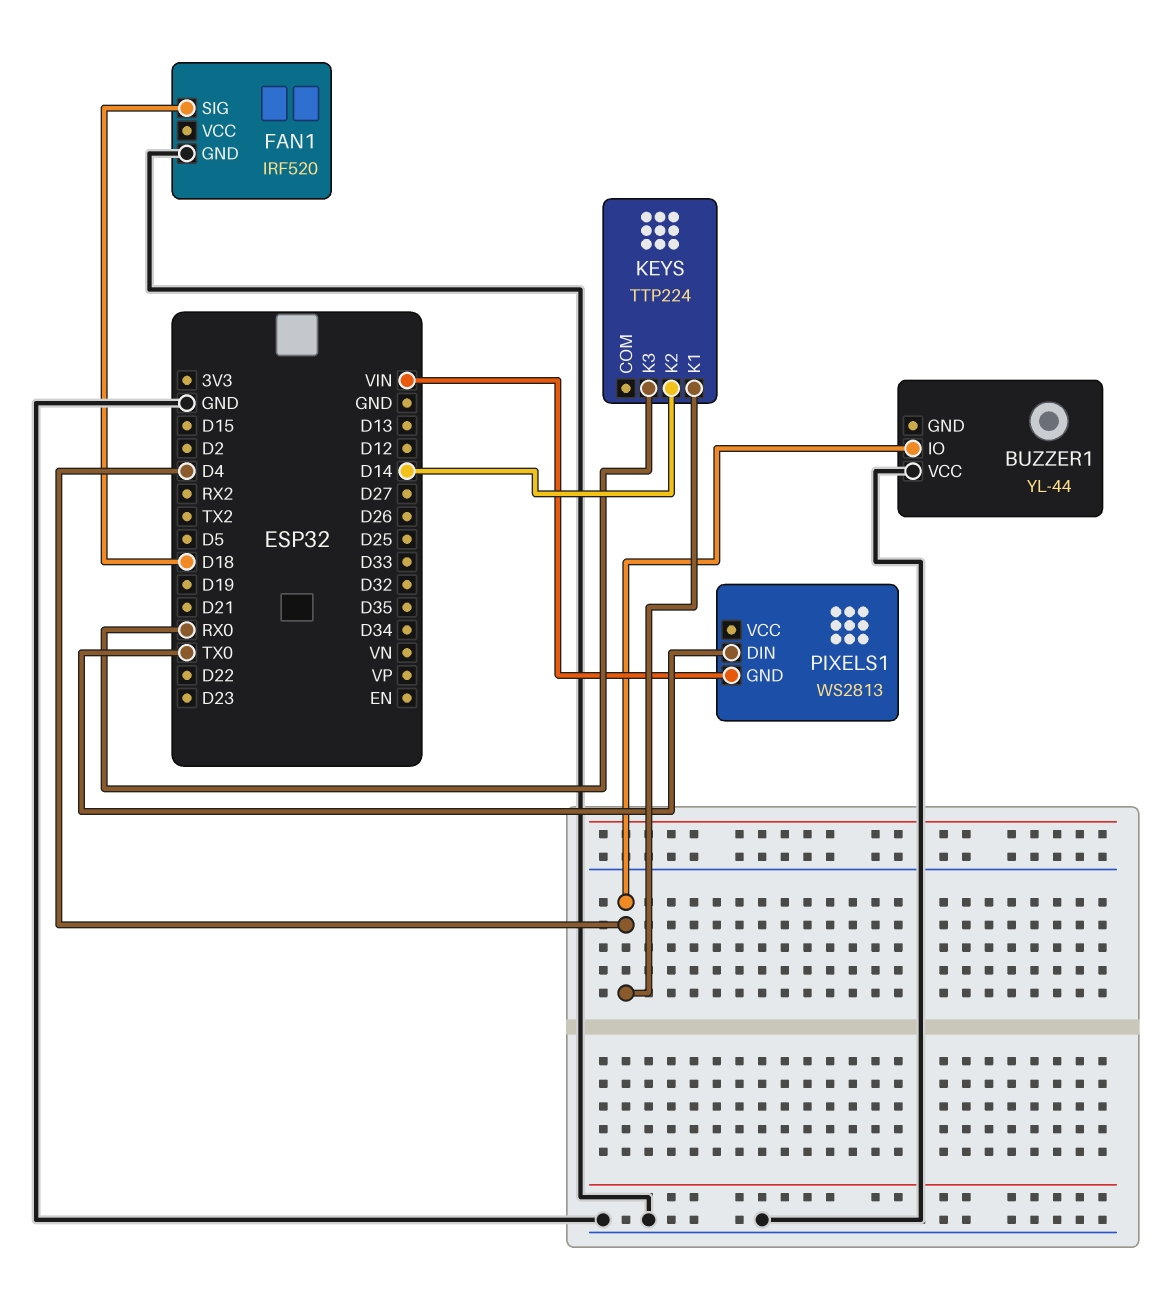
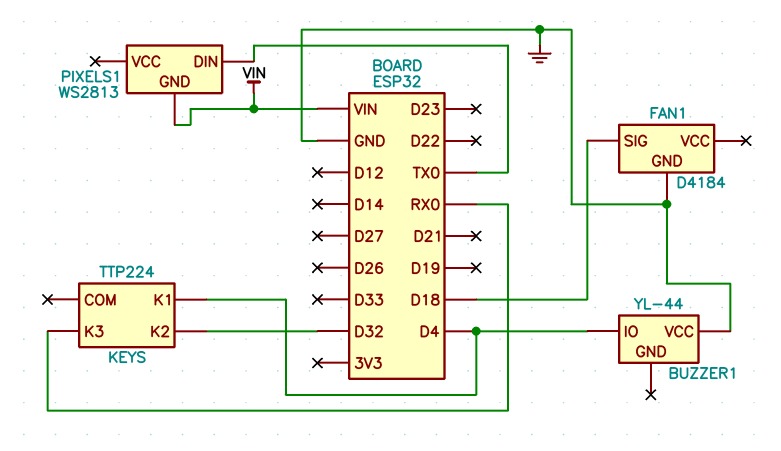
FAN1: IRF520 -> D4184
KEYS pin K2: D14 -> D32

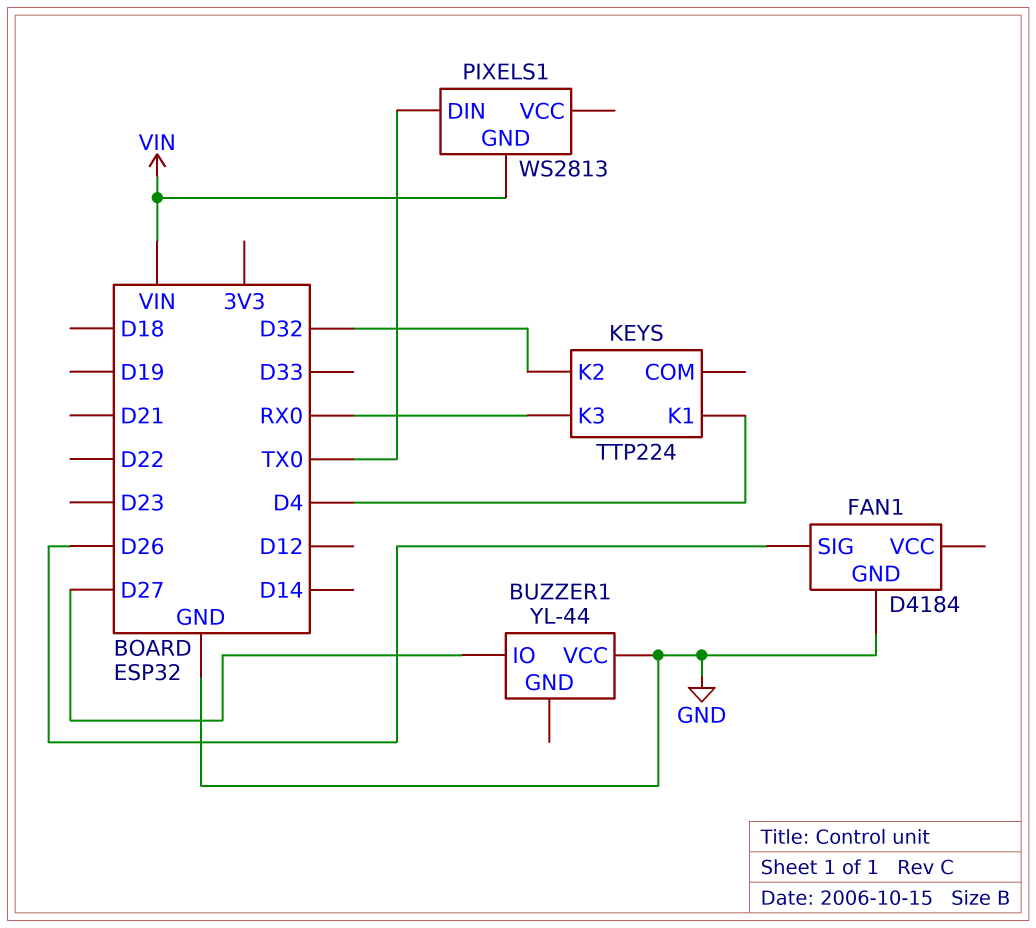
BUZZER1 pin IO: D4 -> D27
FAN1 pin SIG: D18 -> D26

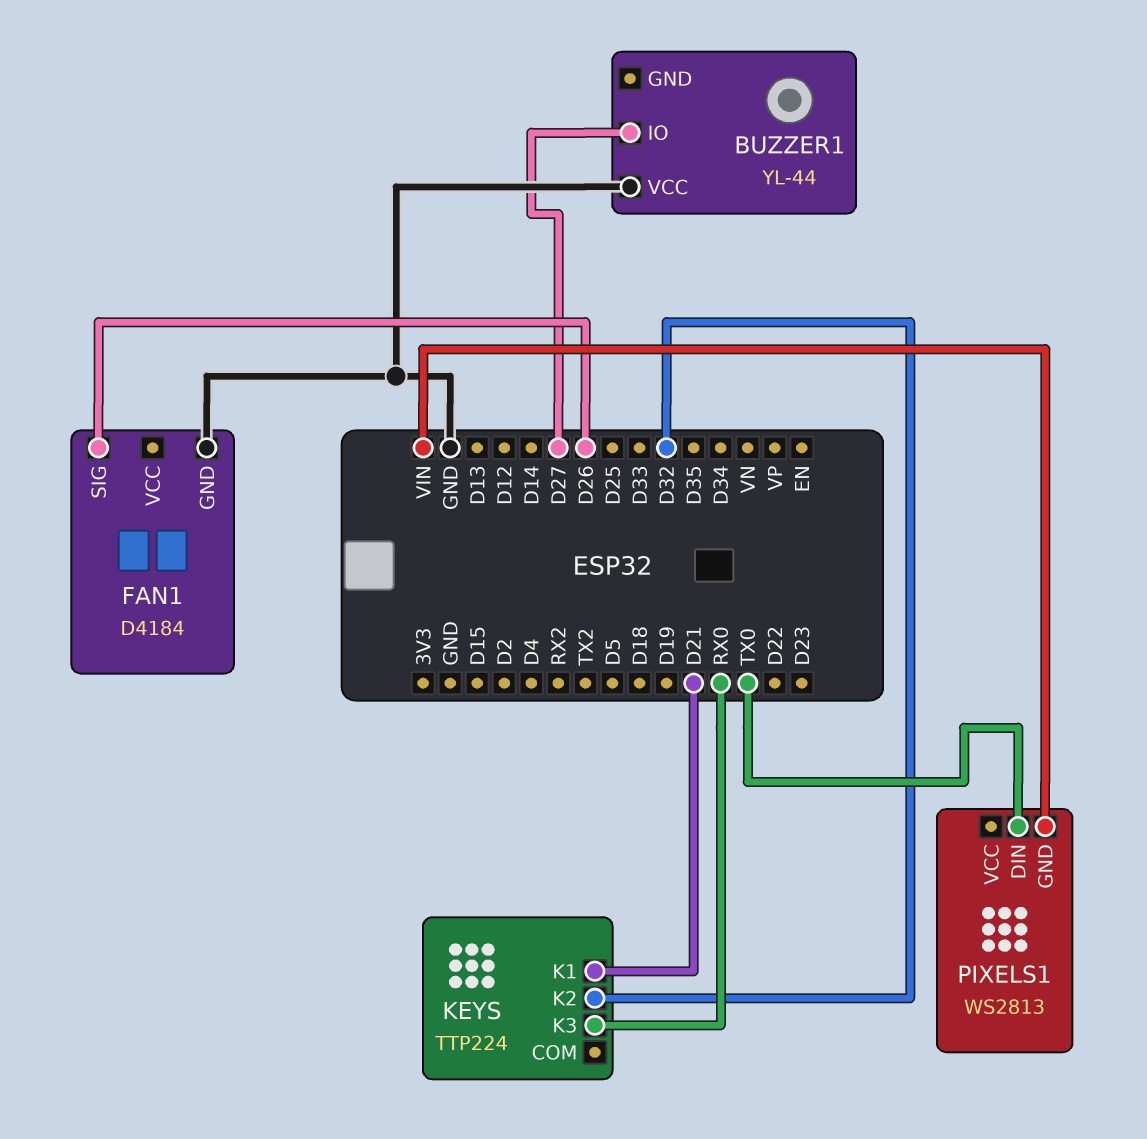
KEYS pin K1: D4 -> D21

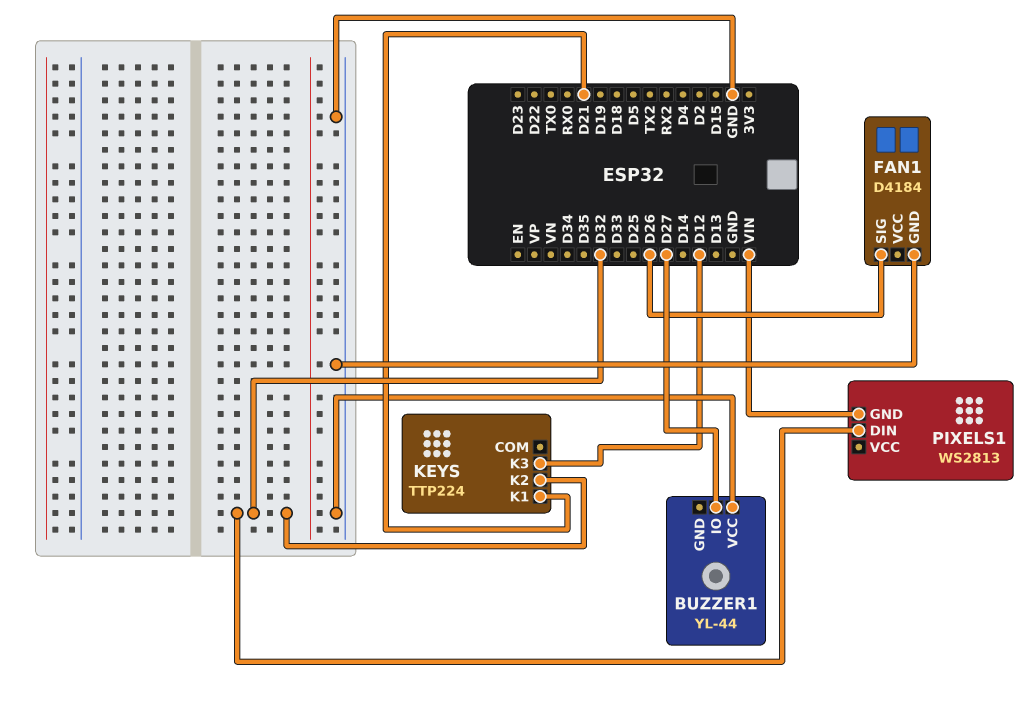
KEYS pin K3: RX0 -> D12
PIXELS1 pin DIN: TX0 -> D32

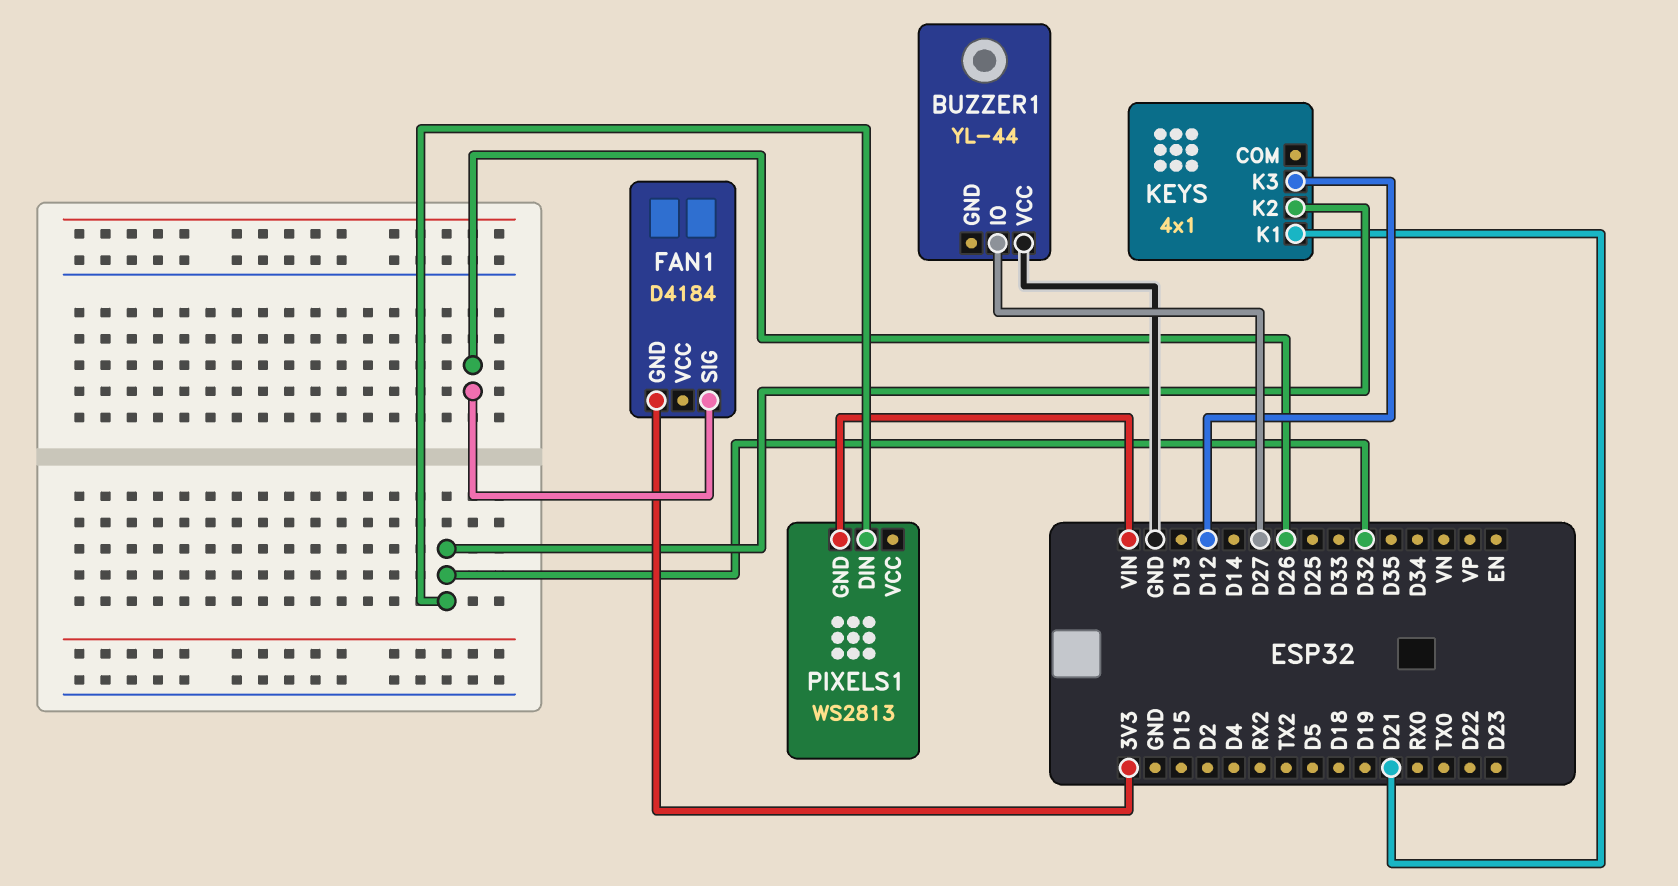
FAN1 pin GND: GND -> 3V3
KEYS: TTP224 -> 4x1

